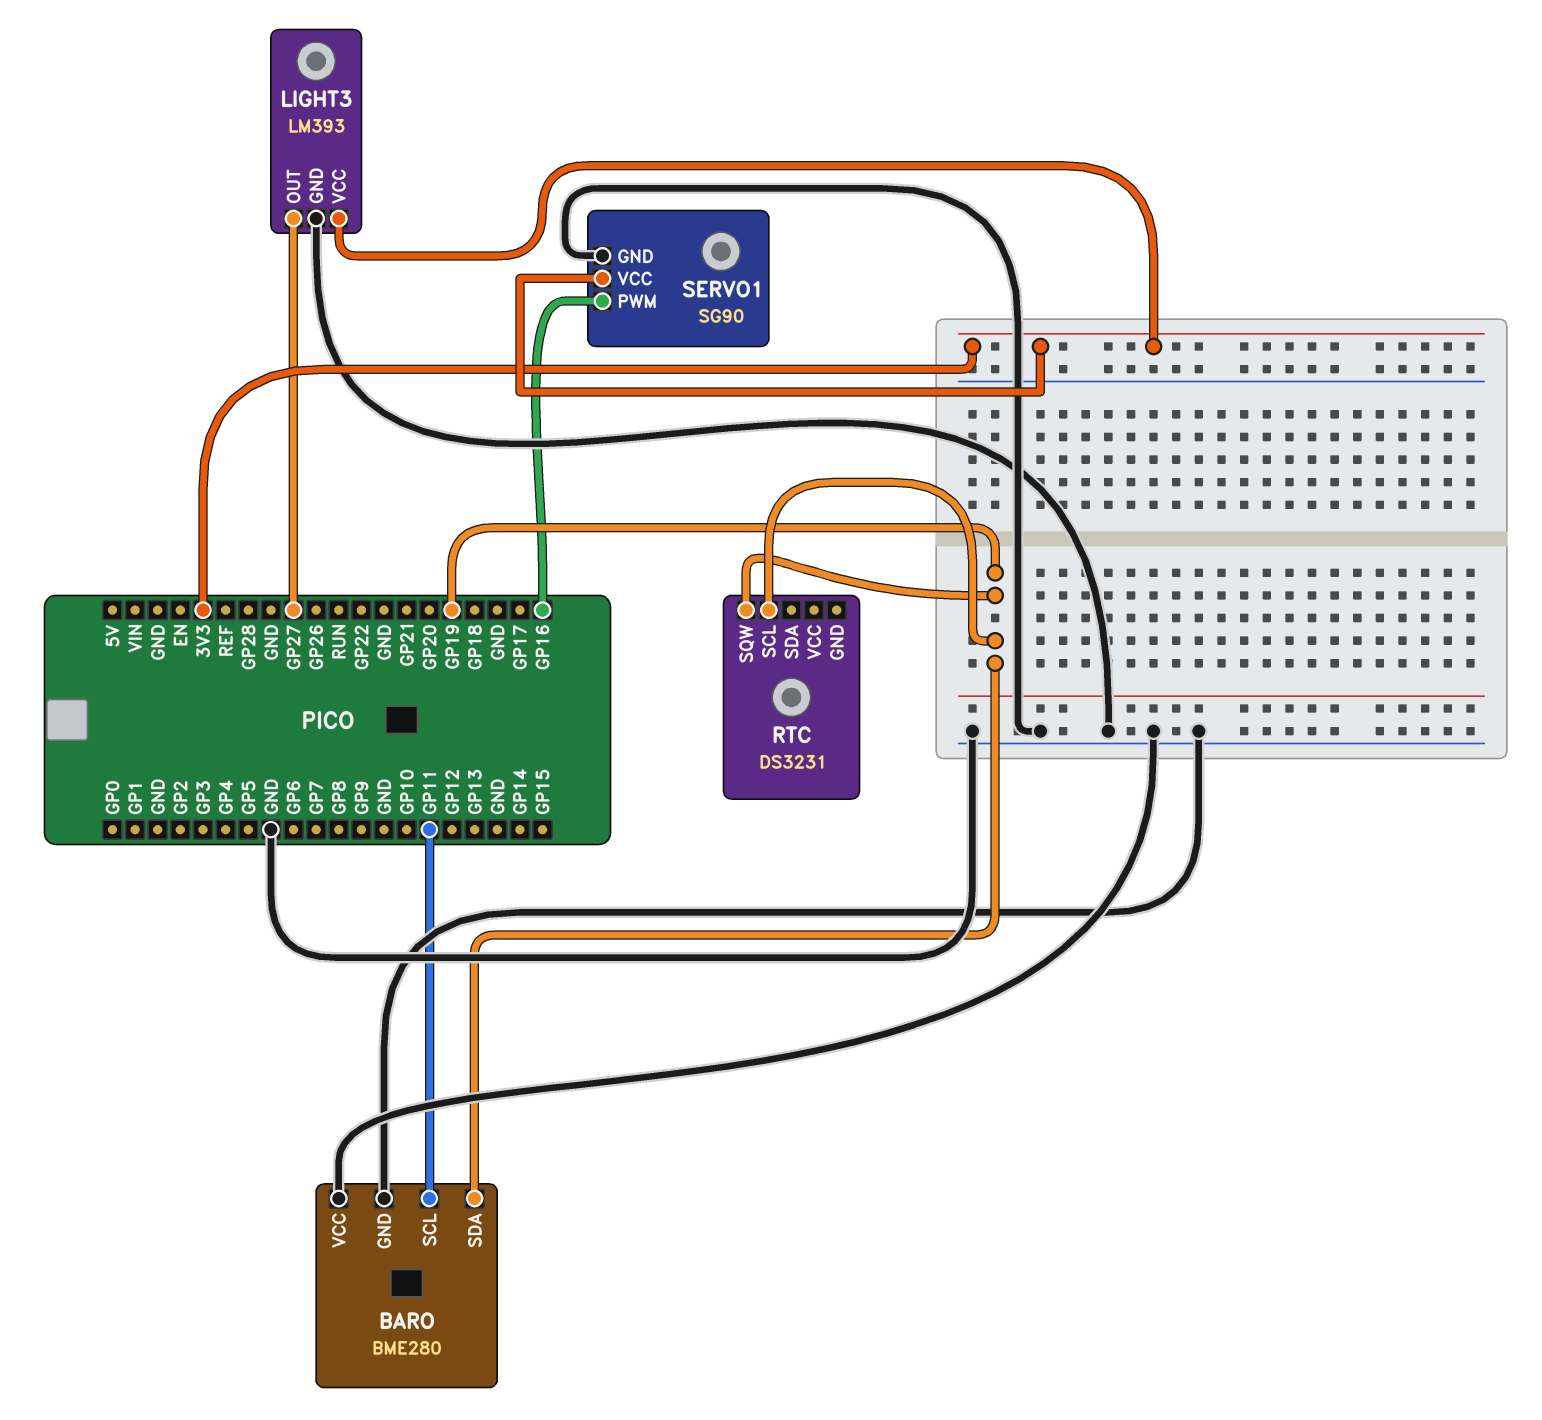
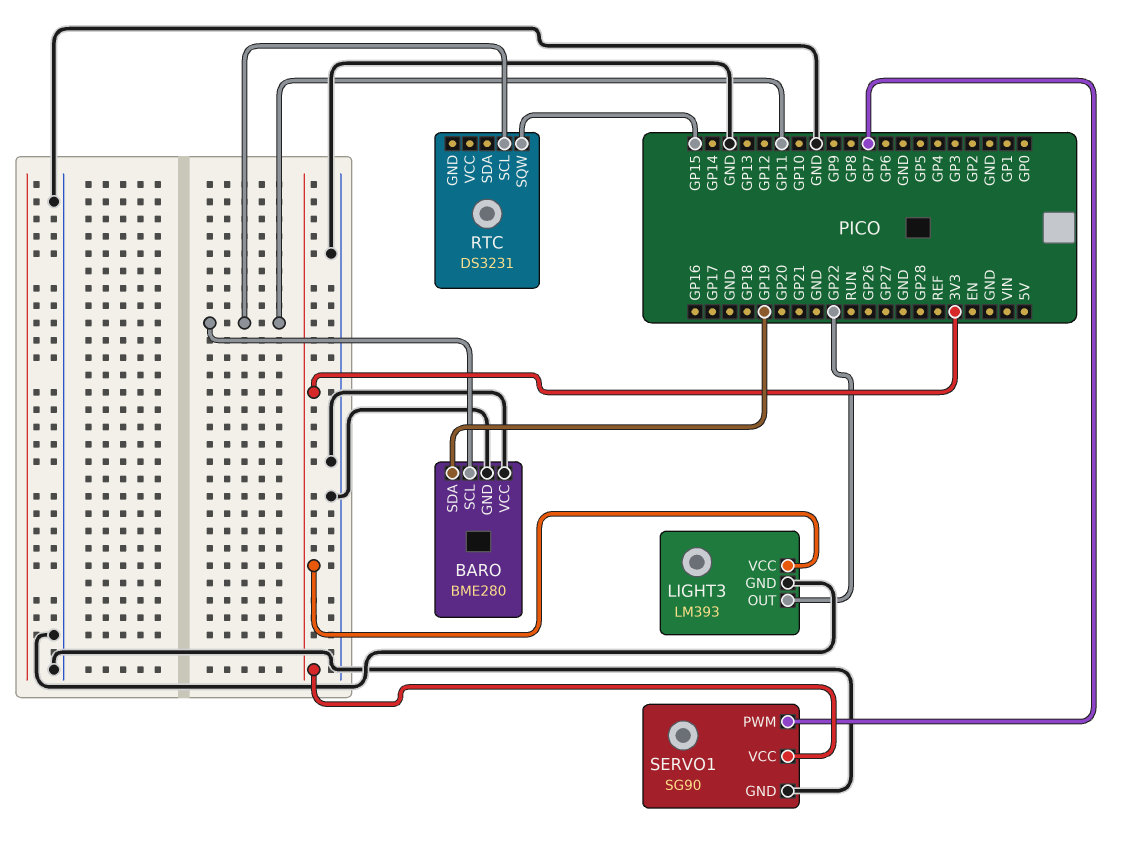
LIGHT3 pin OUT: GP27 -> GP22
RTC pin SCL: GP19 -> GP11
RTC pin SQW: GP19 -> GP15
SERVO1 pin PWM: GP16 -> GP7

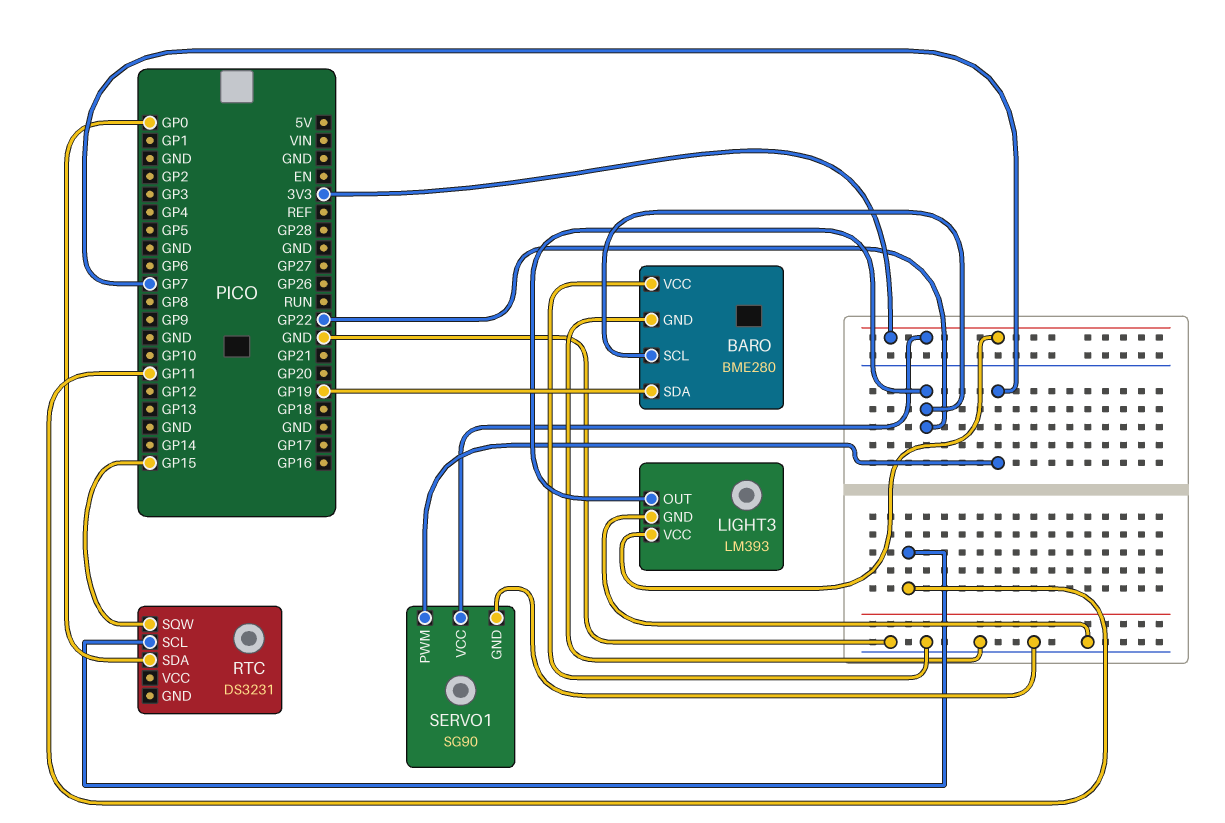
BARO pin SCL: GP11 -> GP22
RTC pin SDA: none -> GP0

